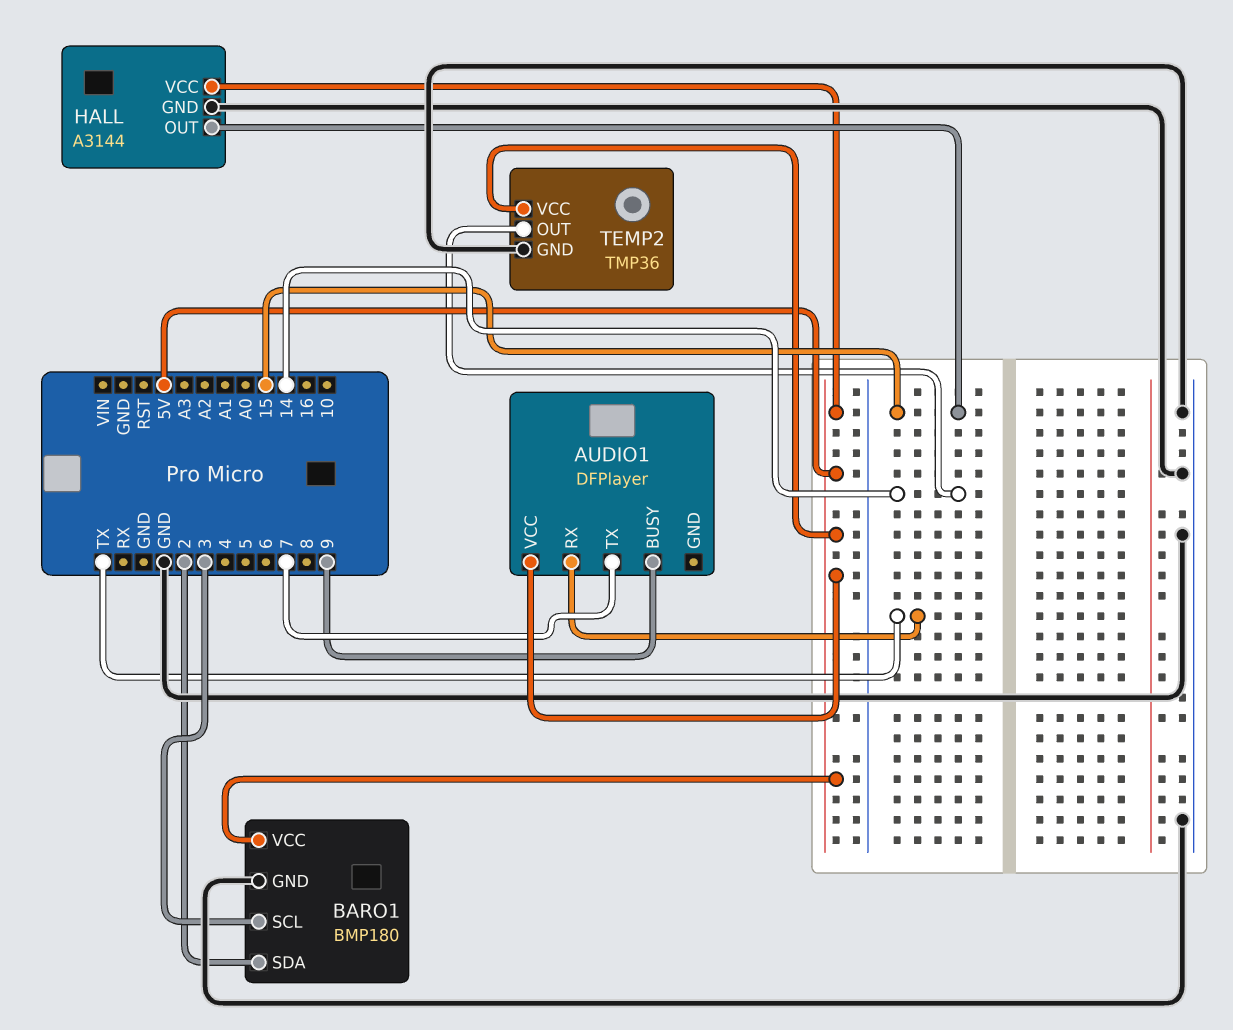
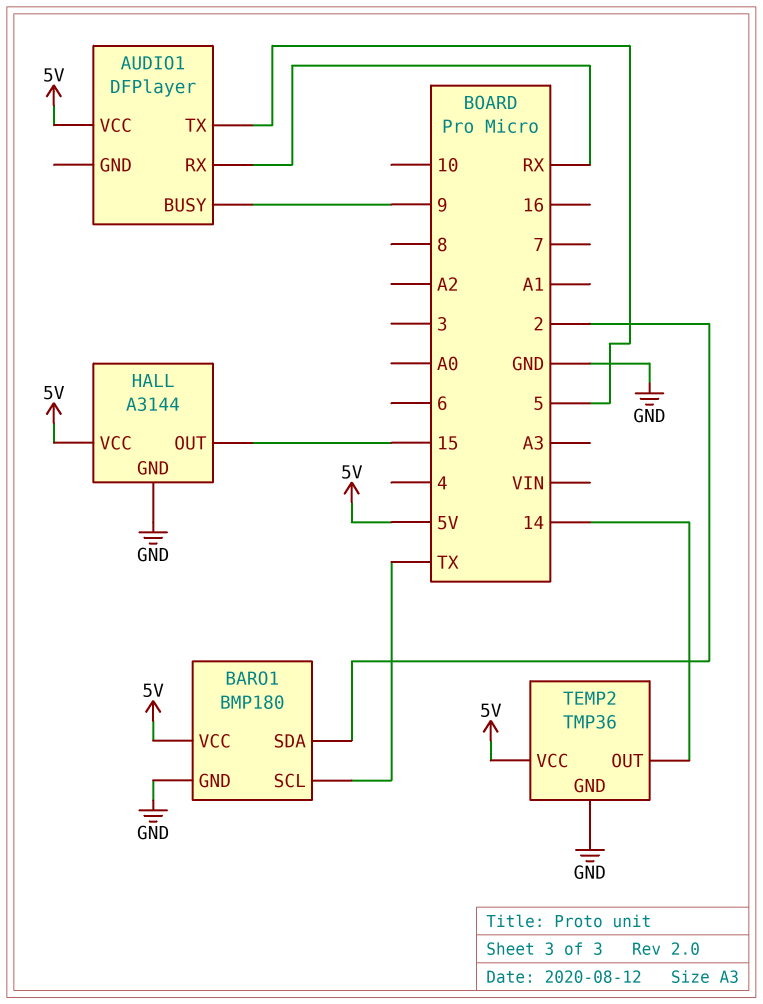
AUDIO1 pin RX: TX -> RX
AUDIO1 pin TX: 7 -> 5
BARO1 pin SCL: 3 -> TX

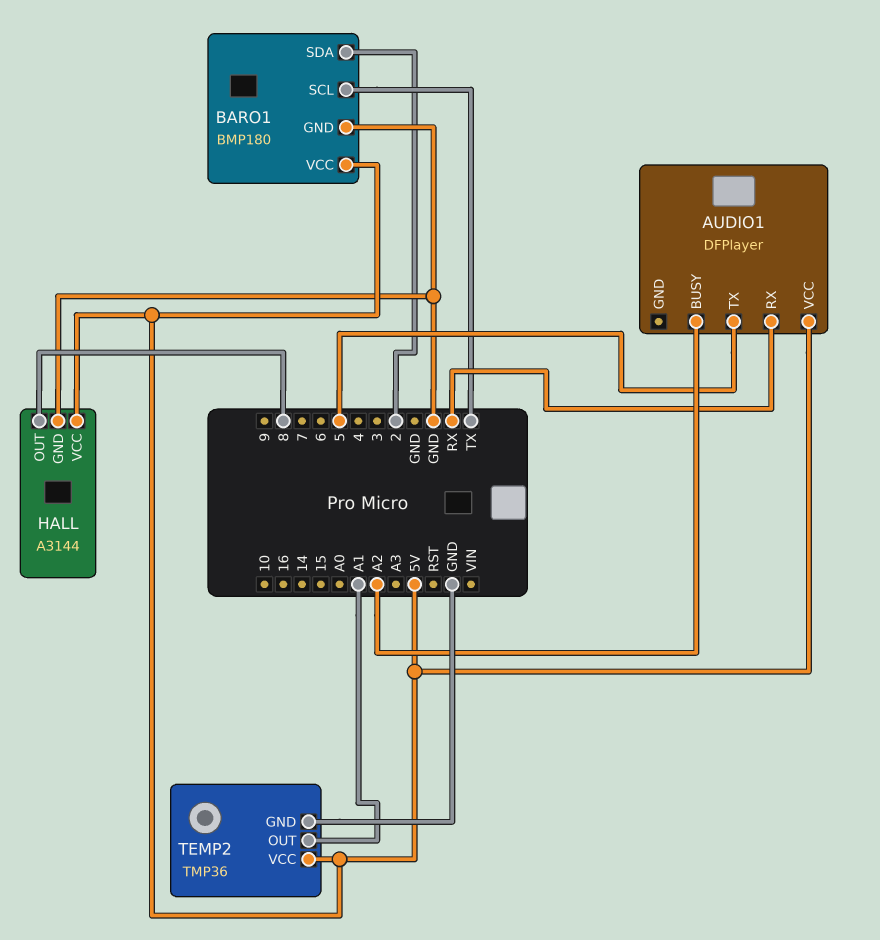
AUDIO1 pin BUSY: 9 -> A2
HALL pin OUT: 15 -> 8
TEMP2 pin OUT: 14 -> A1

